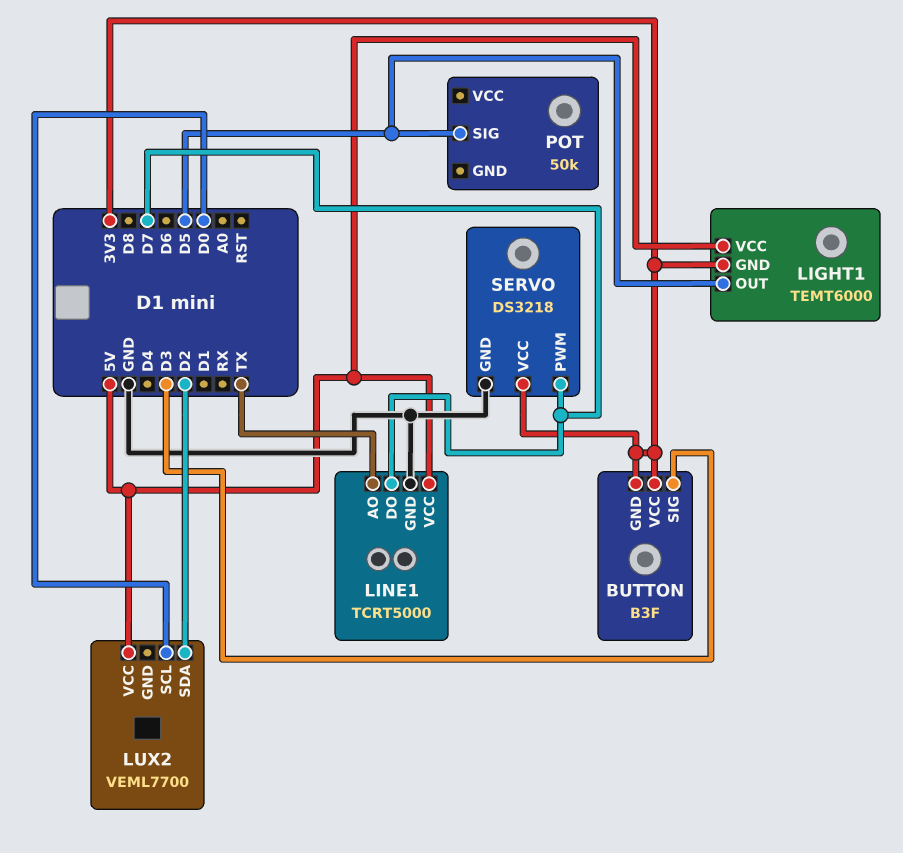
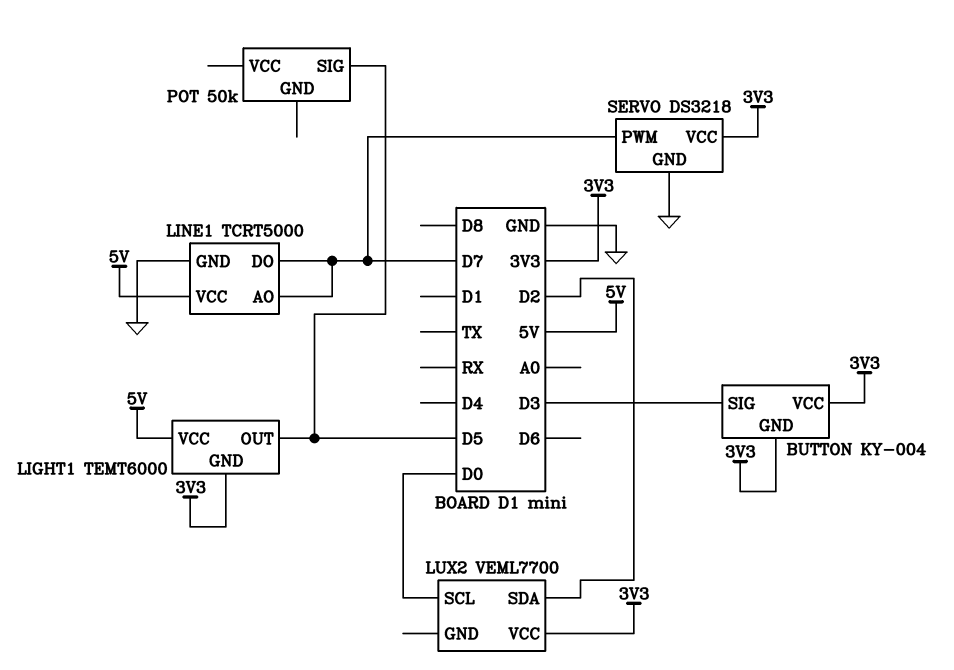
BUTTON: B3F -> KY-004
LINE1 pin AO: TX -> D7
LUX2 pin VCC: 5V -> 3V3

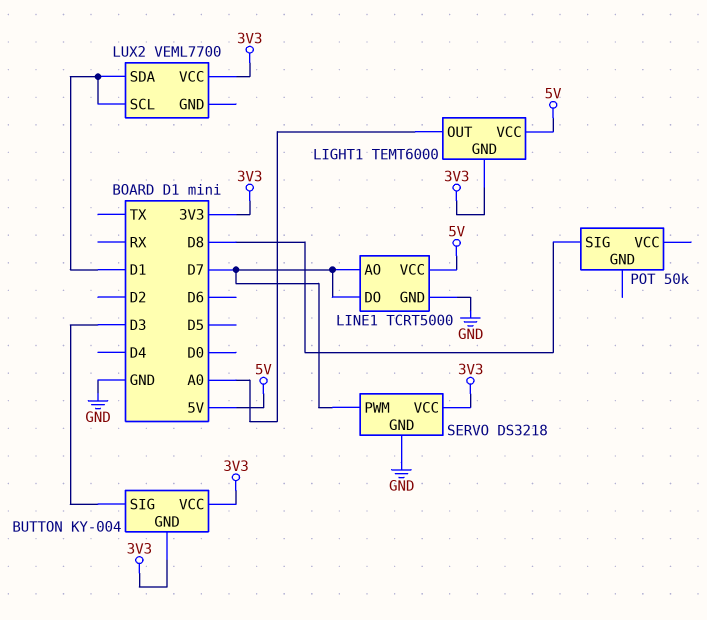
LIGHT1 pin OUT: D5 -> A0
LUX2 pin SCL: D0 -> D1
LUX2 pin SDA: D2 -> D1
POT pin SIG: D5 -> D8

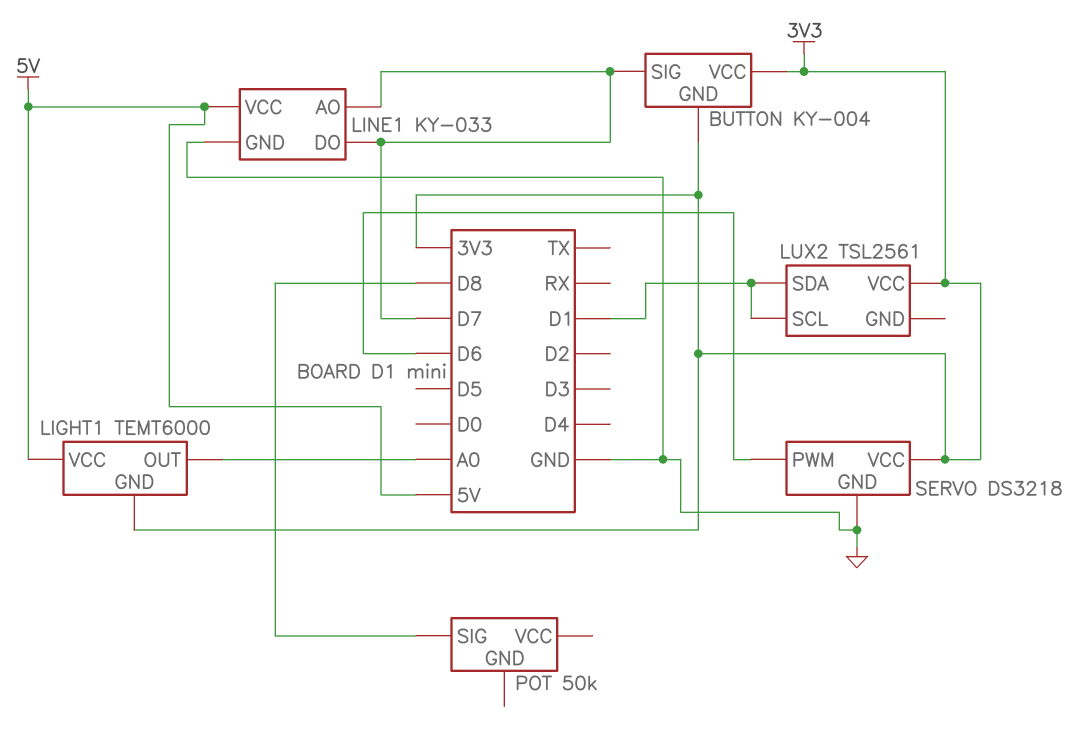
BUTTON pin SIG: D3 -> D7
LINE1: TCRT5000 -> KY-033
LUX2: VEML7700 -> TSL2561
SERVO pin PWM: D7 -> D6

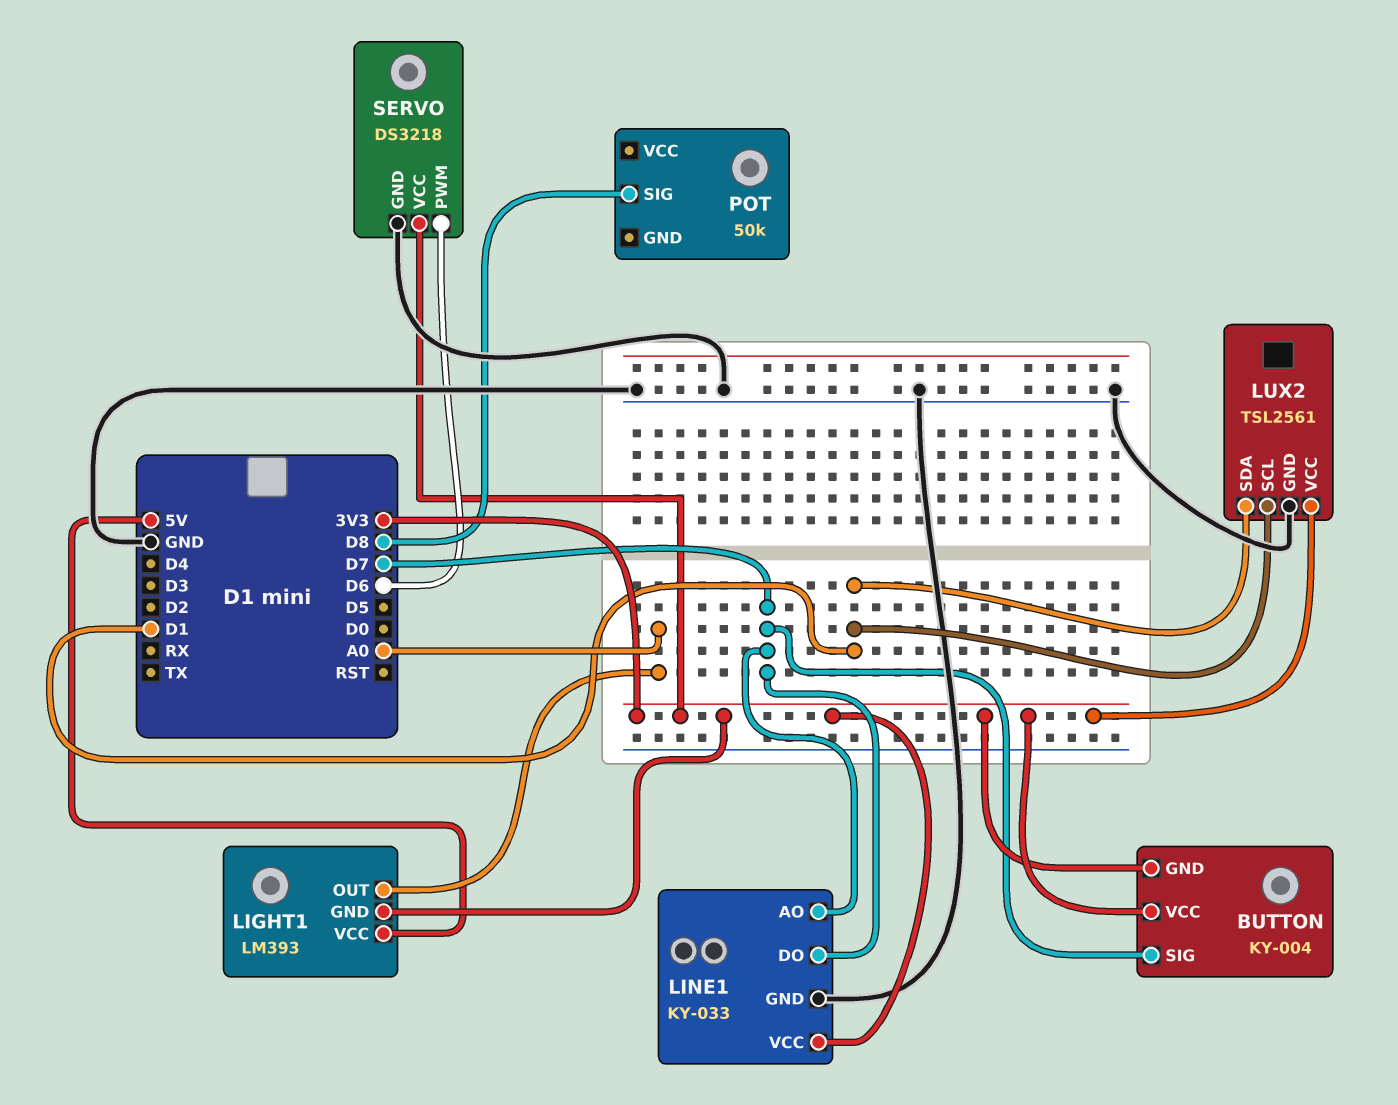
LIGHT1: TEMT6000 -> LM393
LINE1 pin VCC: 5V -> 3V3
LUX2 pin GND: none -> GND

